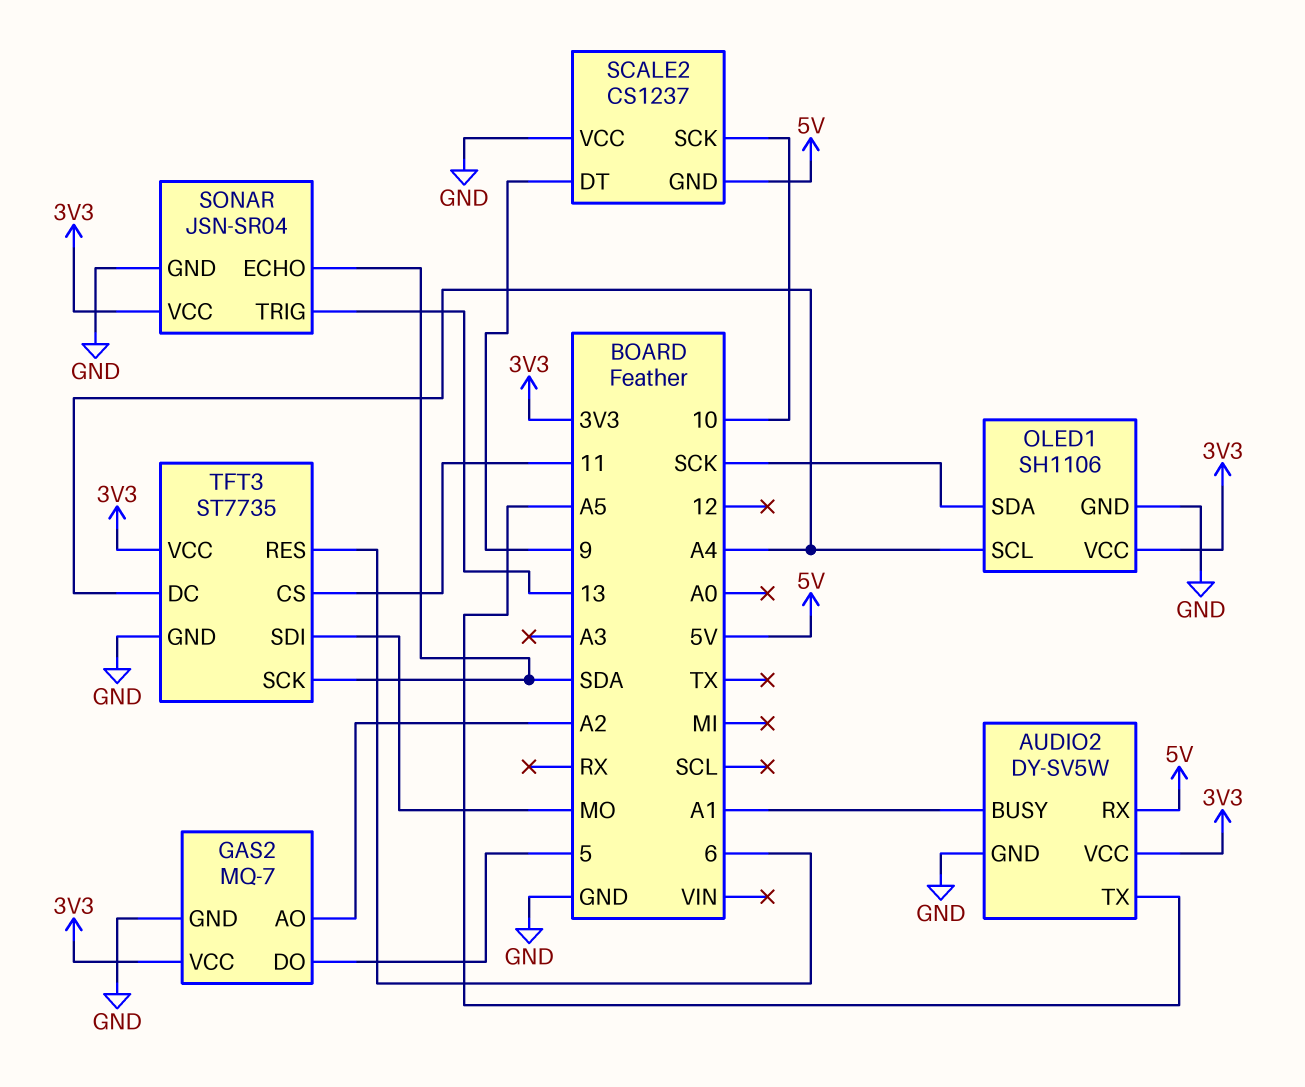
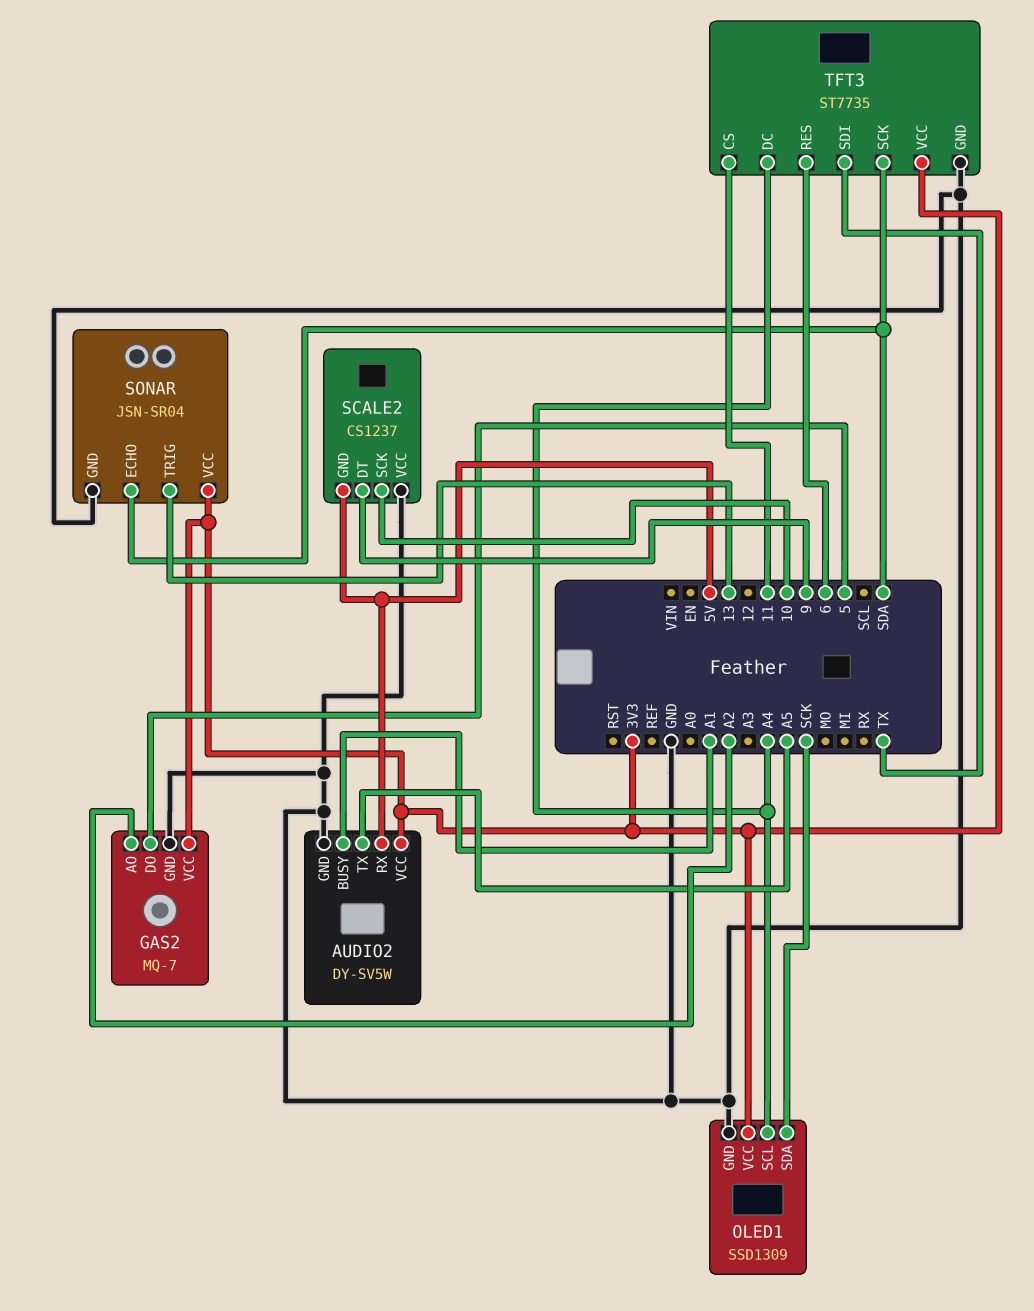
OLED1: SH1106 -> SSD1309
TFT3 pin SDI: MO -> TX

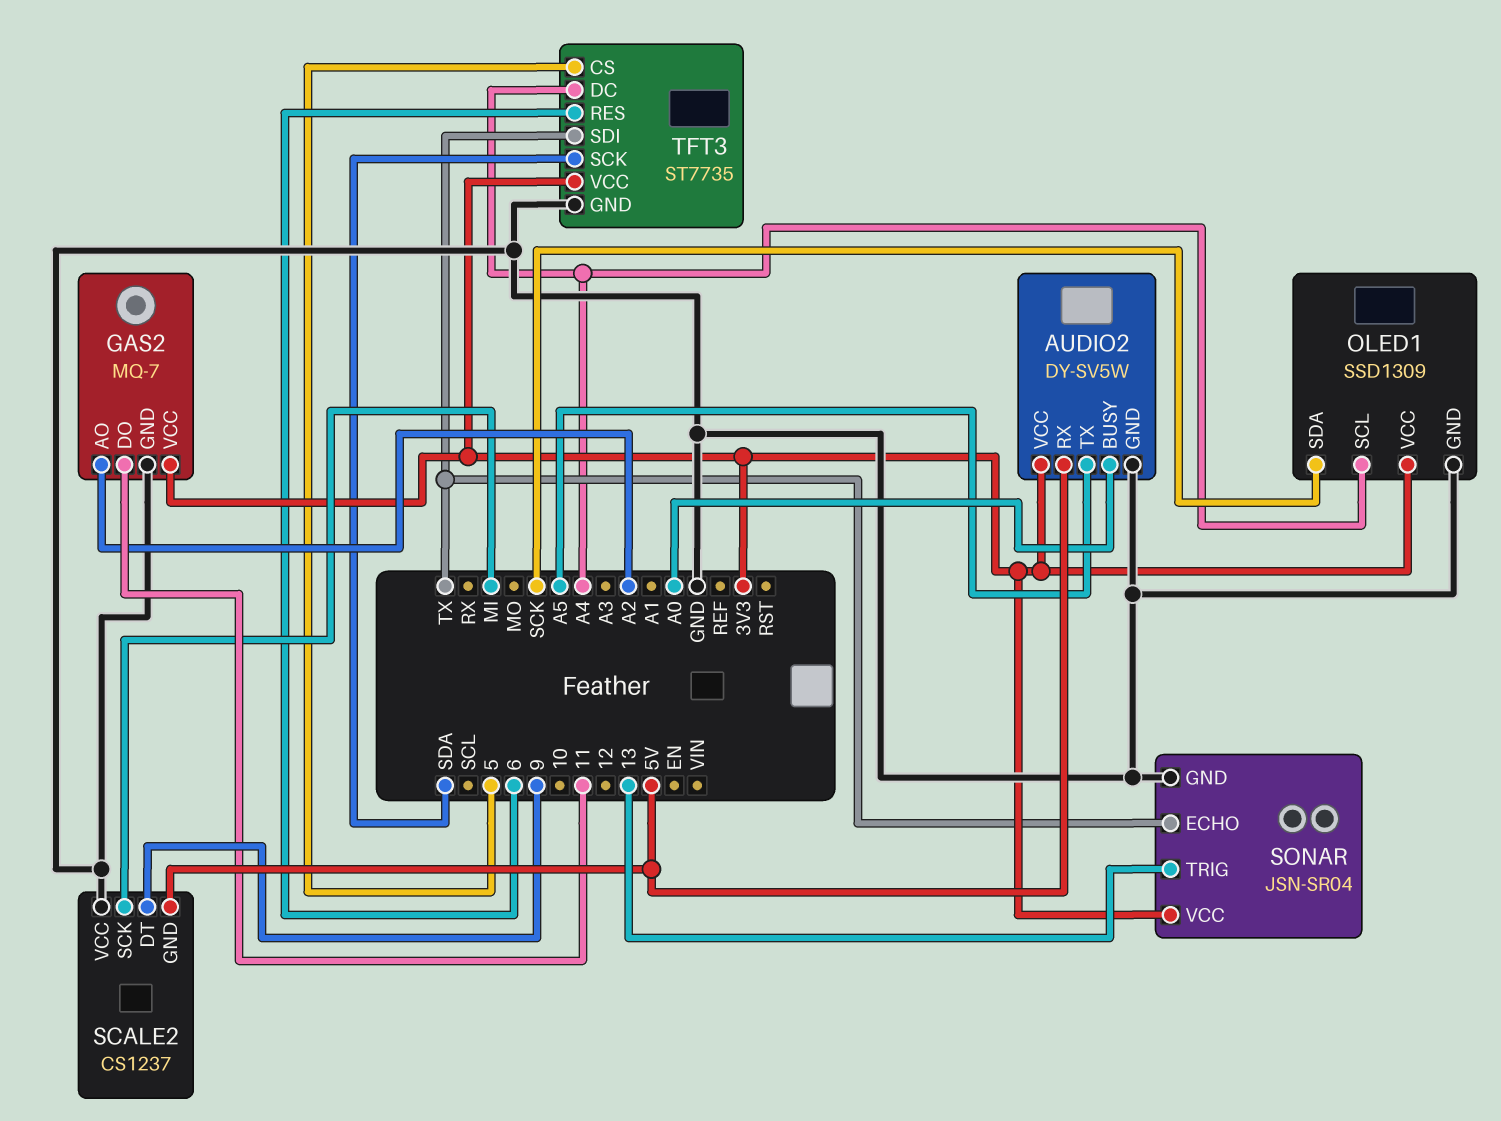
AUDIO2 pin BUSY: A1 -> A0
GAS2 pin DO: 5 -> 11
SCALE2 pin SCK: 10 -> MI
SONAR pin ECHO: SDA -> TX
TFT3 pin CS: 11 -> 5

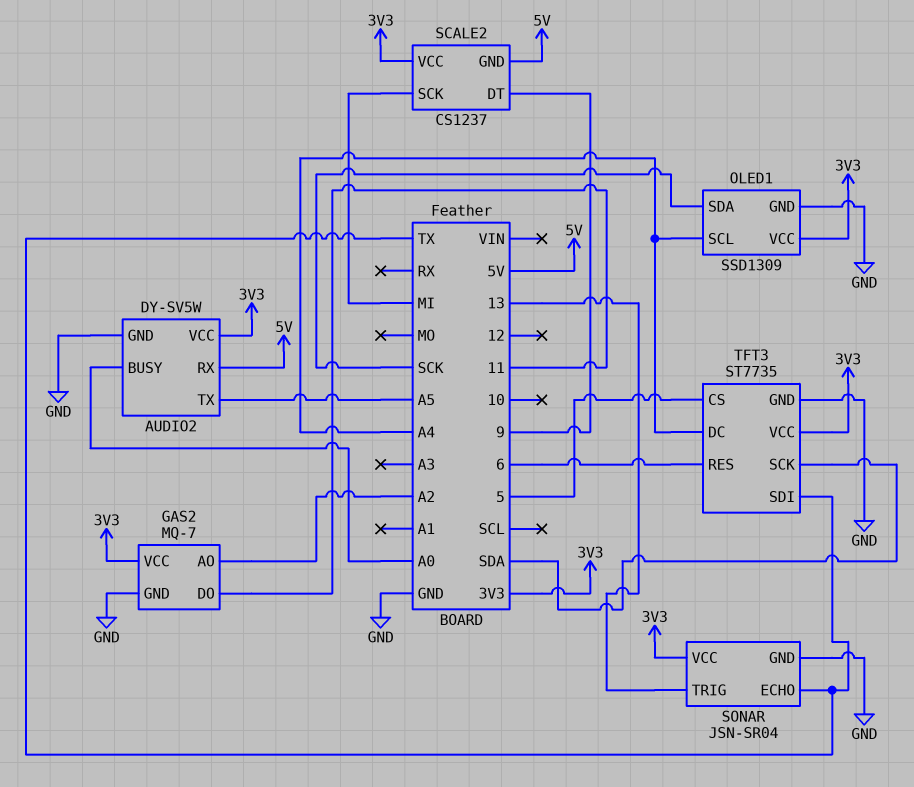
SCALE2 pin VCC: GND -> 3V3

